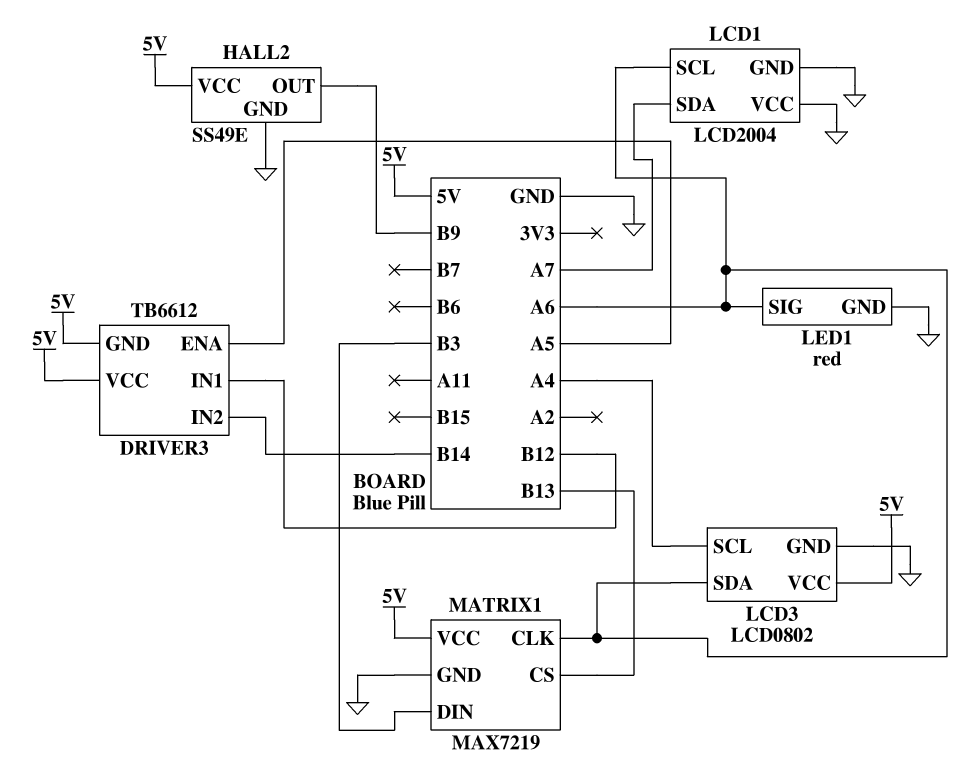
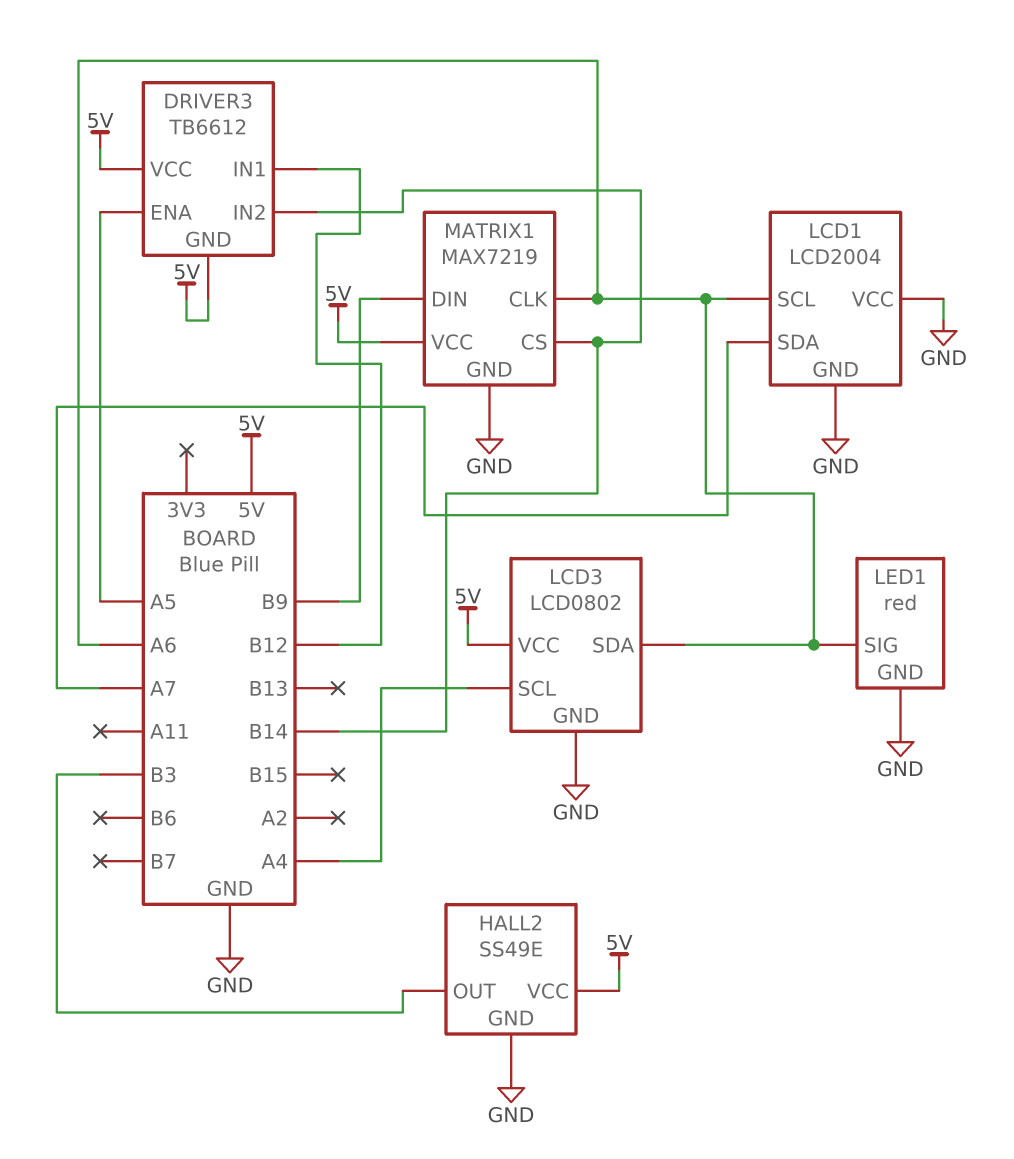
HALL2 pin OUT: B9 -> B3
MATRIX1 pin CS: B13 -> B14
MATRIX1 pin DIN: B3 -> B9

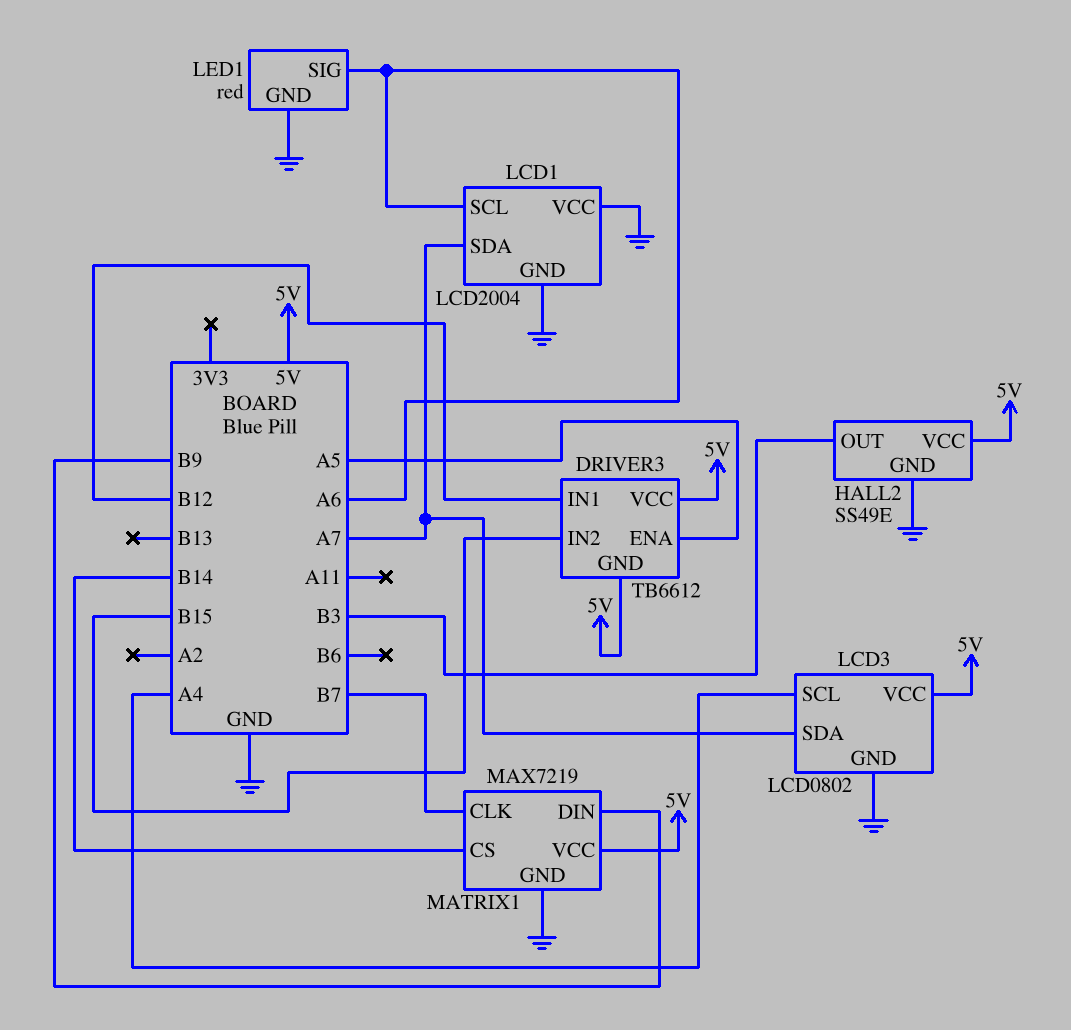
DRIVER3 pin IN2: B14 -> B15
LCD3 pin SDA: A6 -> A7
MATRIX1 pin CLK: A6 -> B7

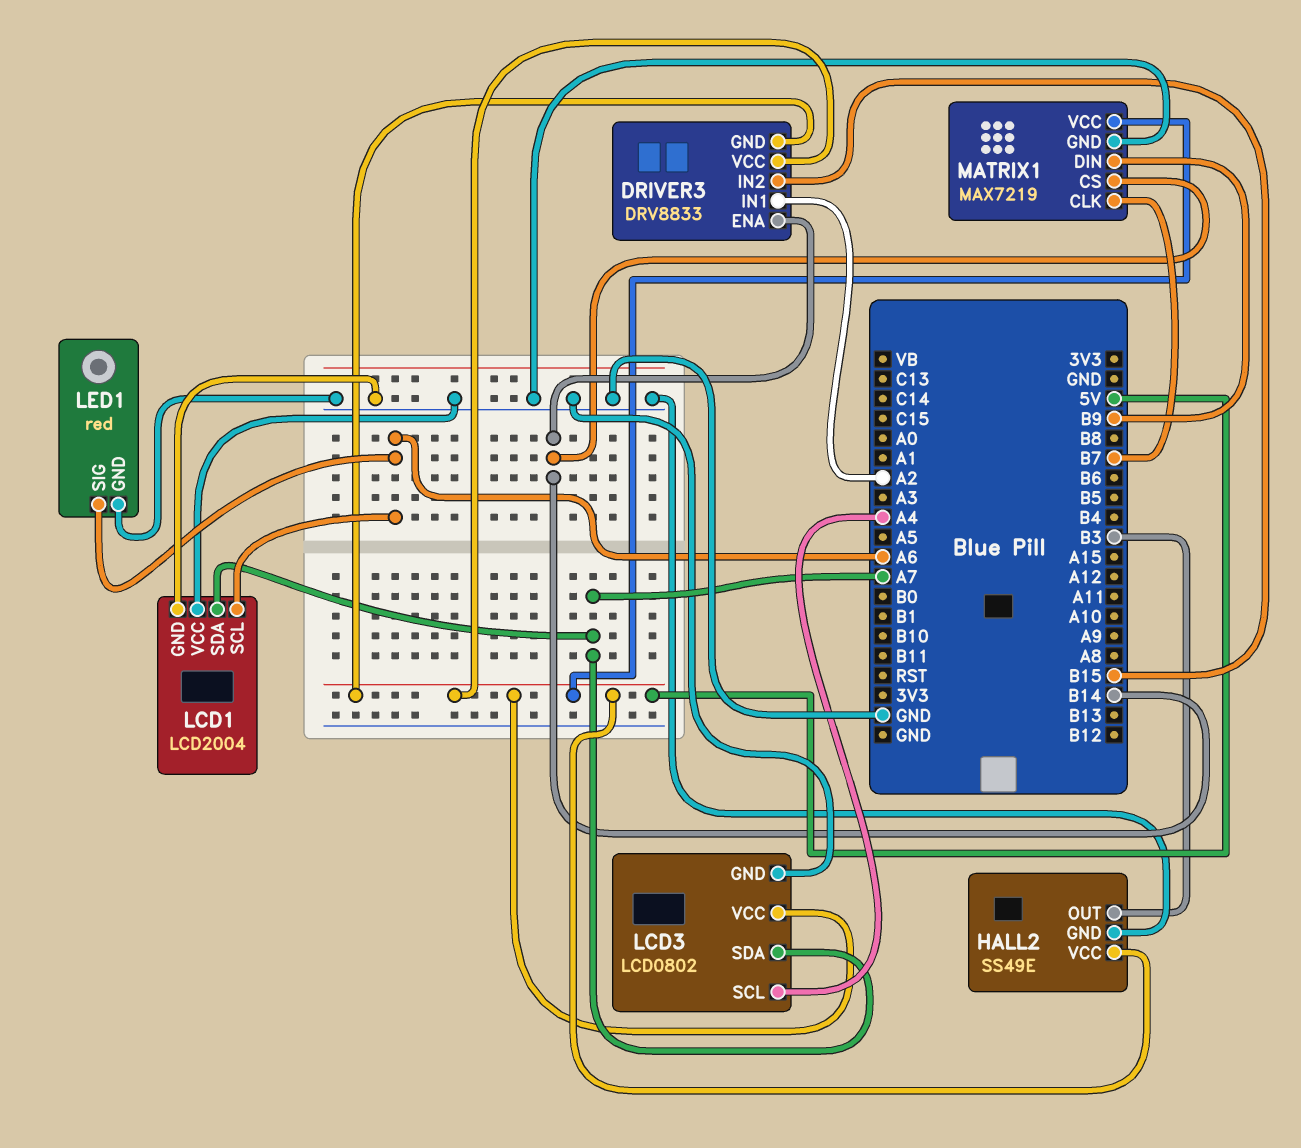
DRIVER3: TB6612 -> DRV8833
DRIVER3 pin ENA: A5 -> B14
DRIVER3 pin IN1: B12 -> A2

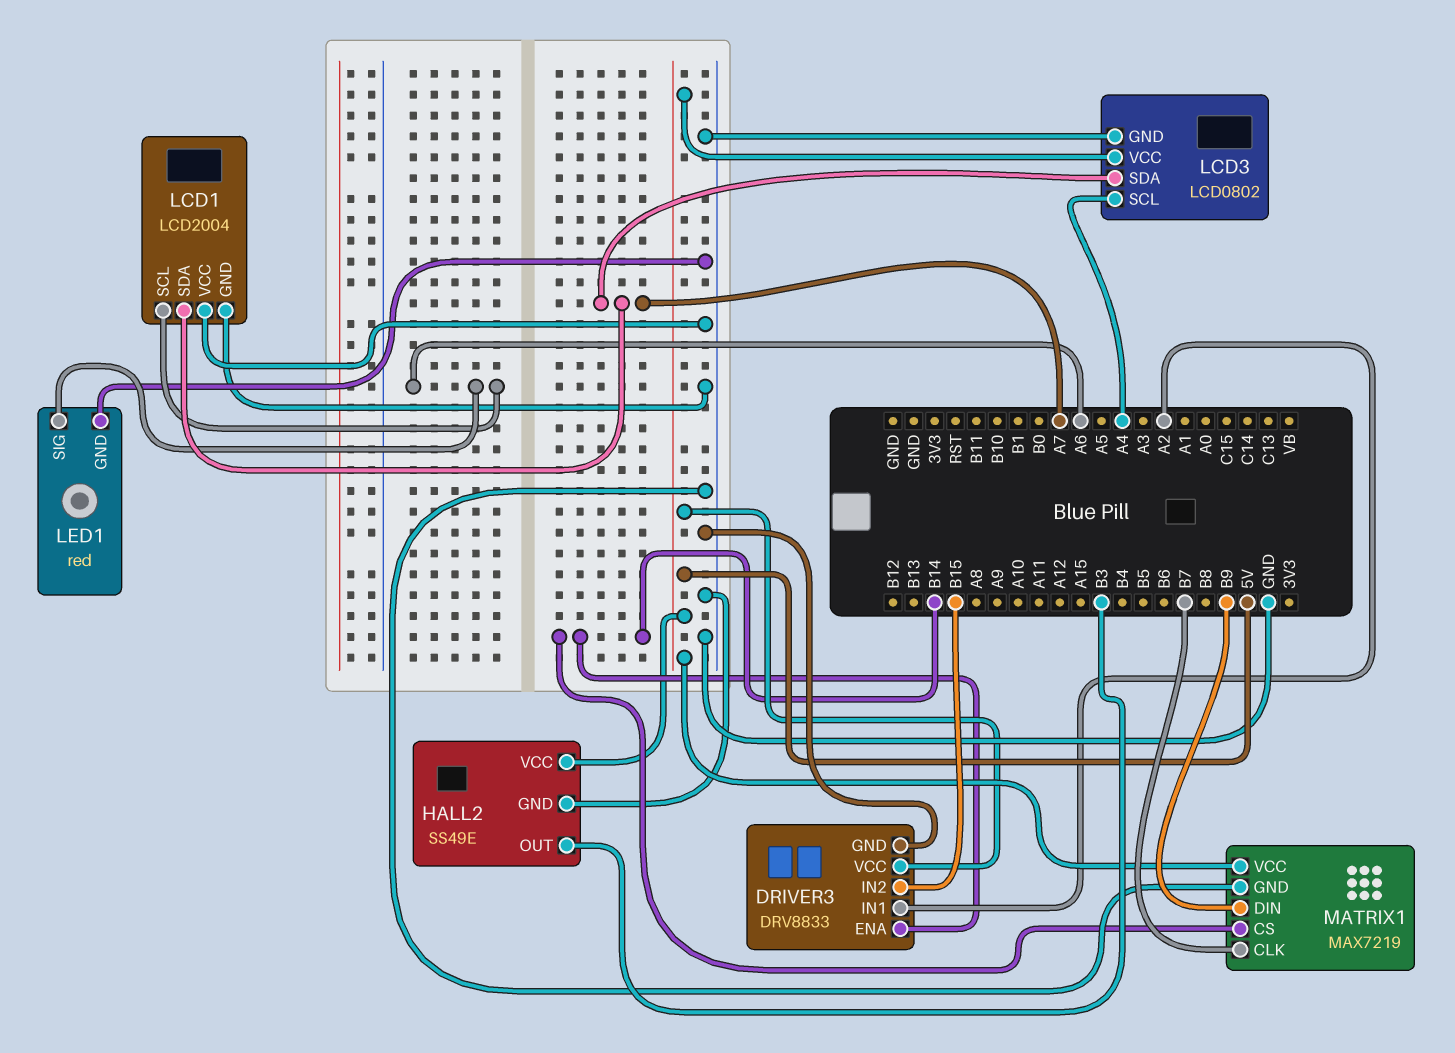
DRIVER3 pin GND: 5V -> GND

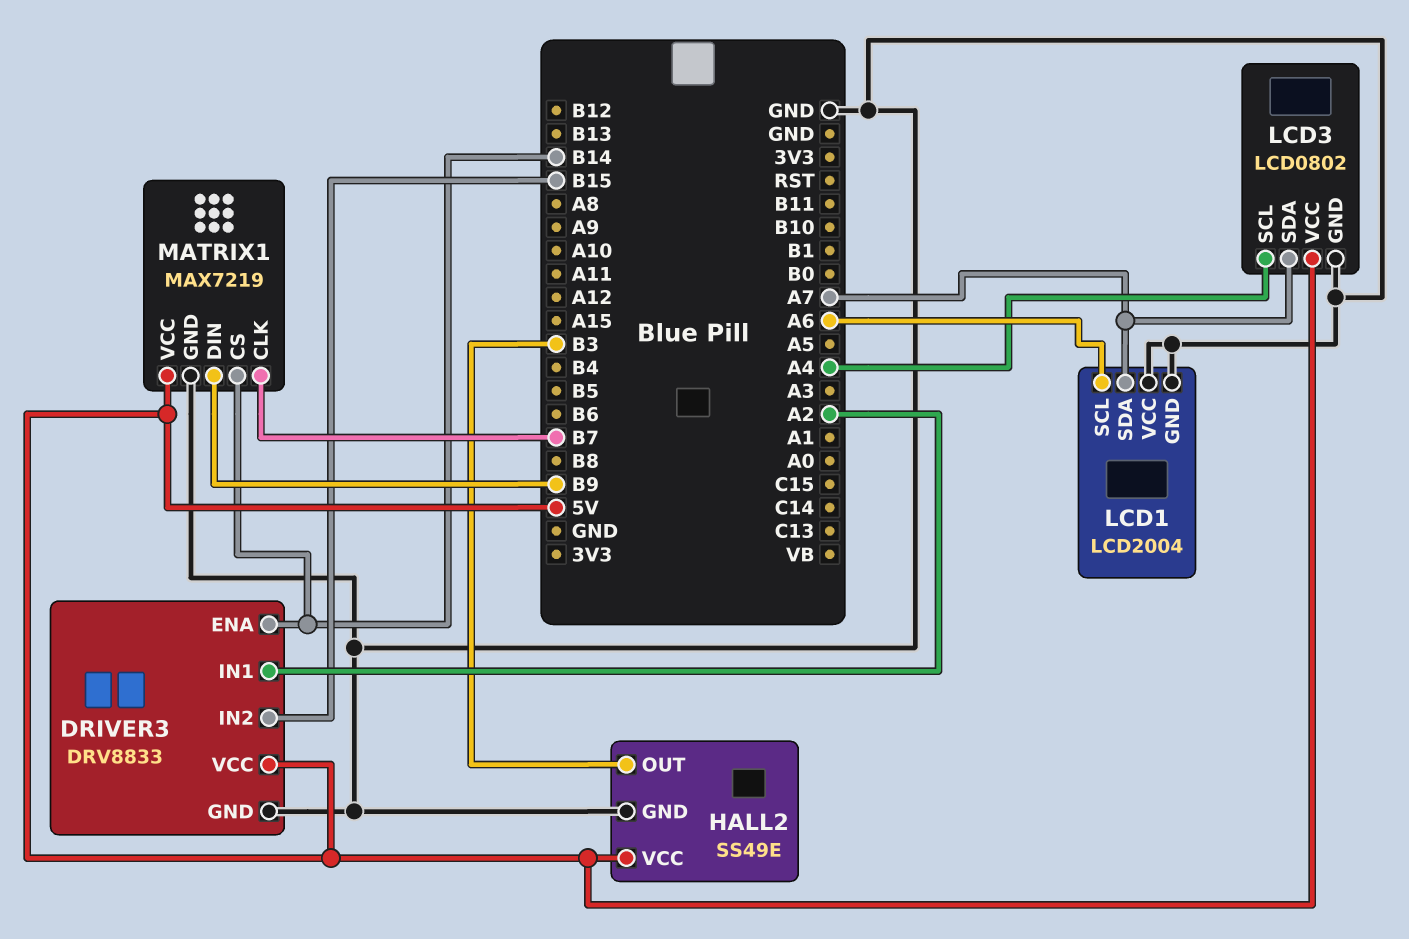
LED1: red -> none
LED1 pin GND: GND -> none
LED1 pin SIG: A6 -> none

